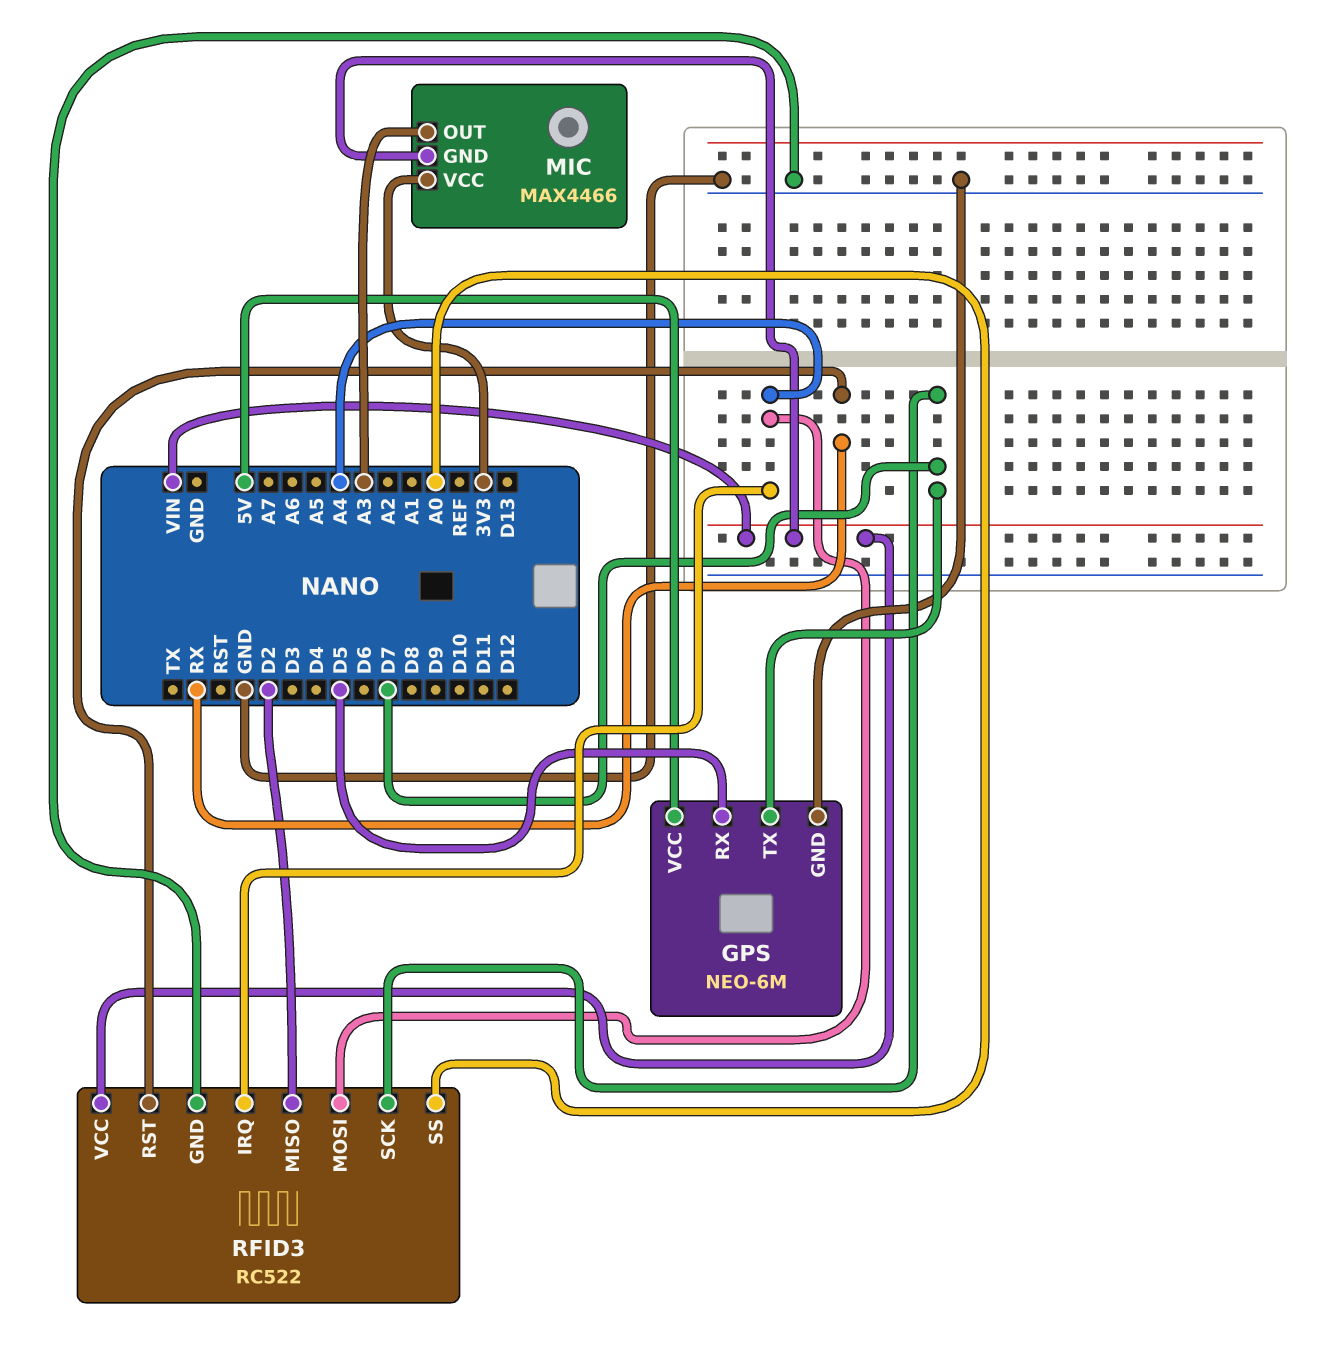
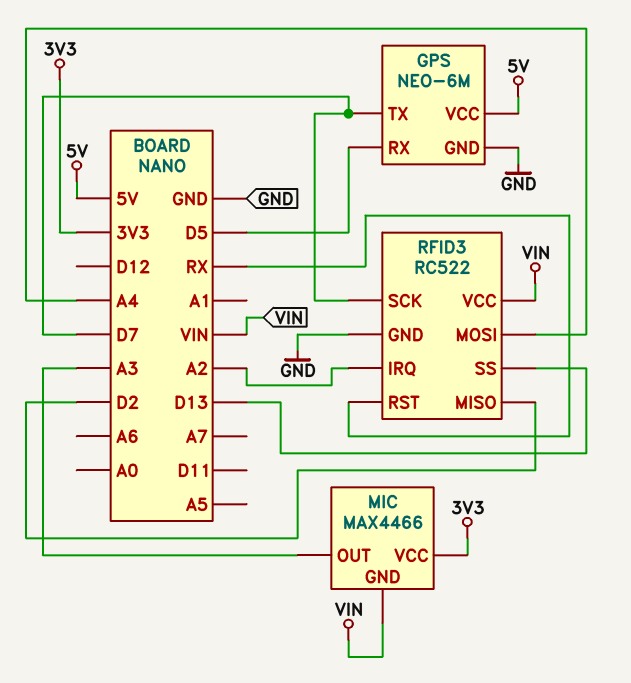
RFID3 pin IRQ: A4 -> A2
RFID3 pin SS: A0 -> D13

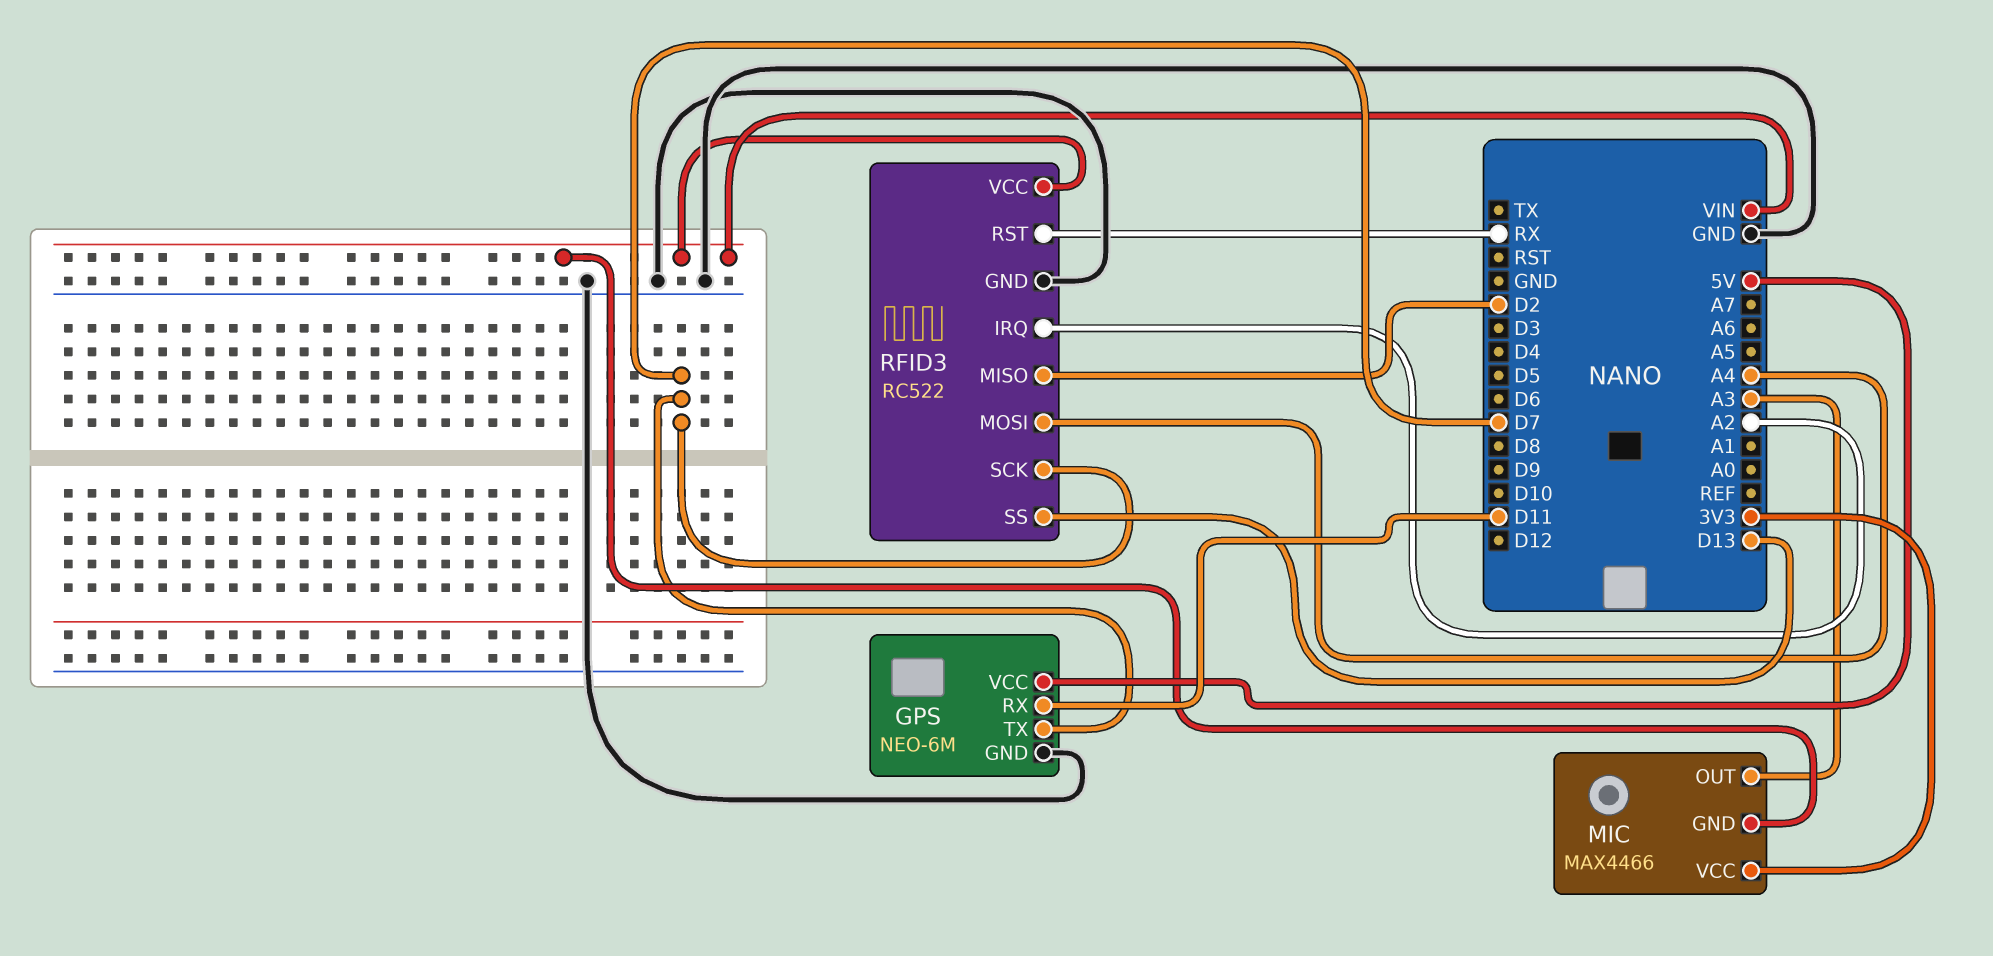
GPS pin RX: D5 -> D11

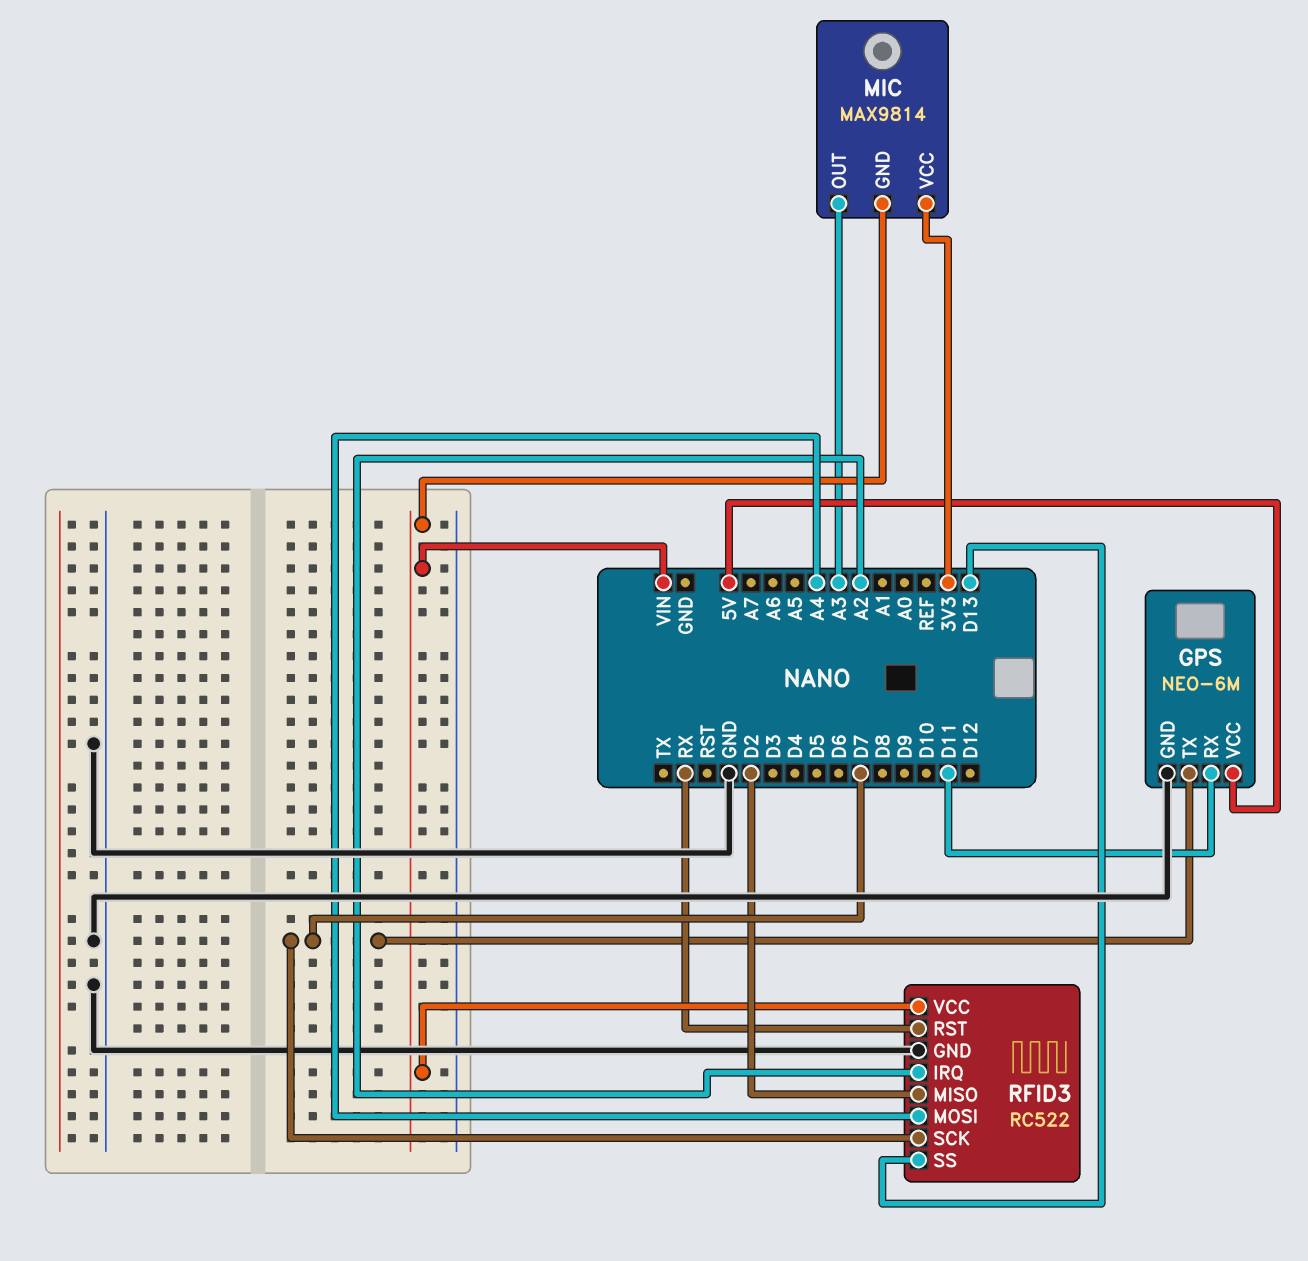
MIC: MAX4466 -> MAX9814

